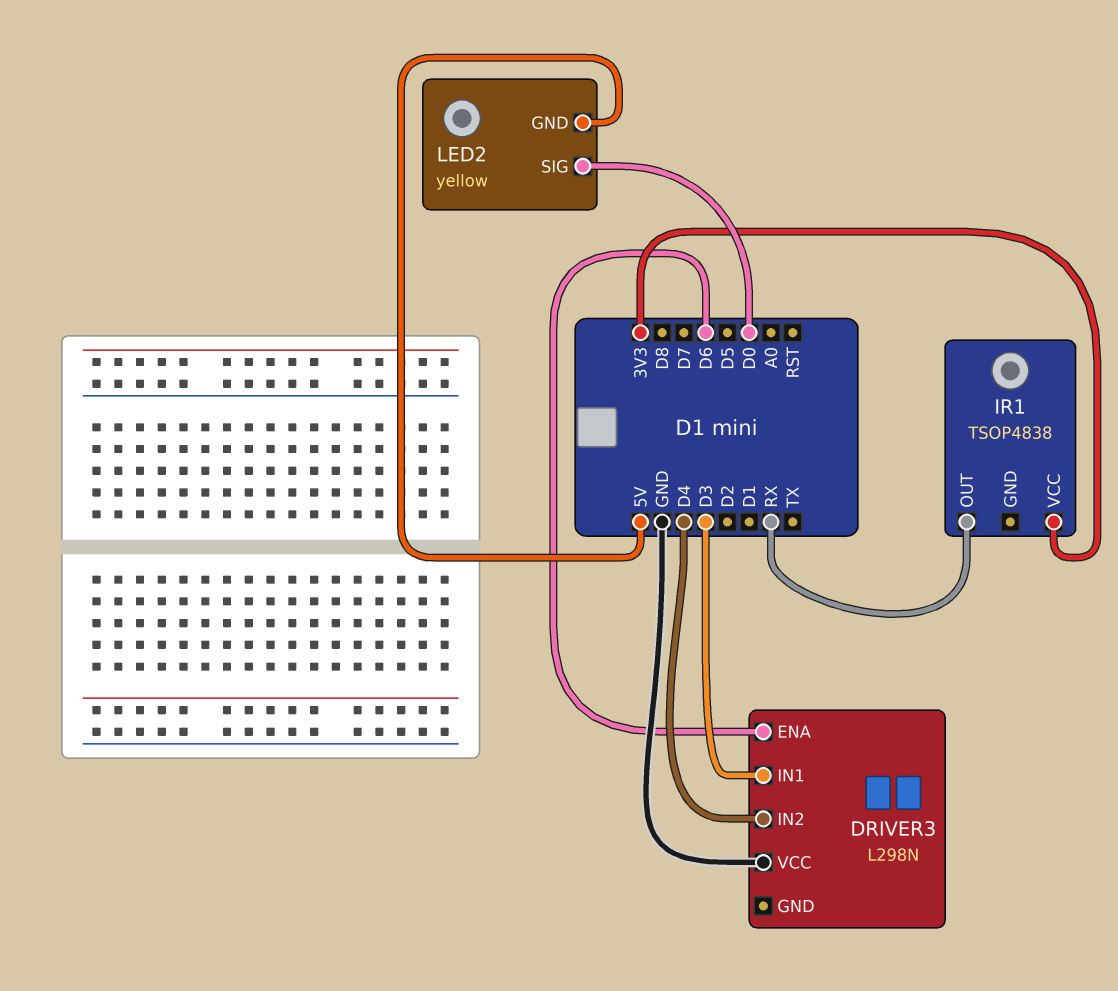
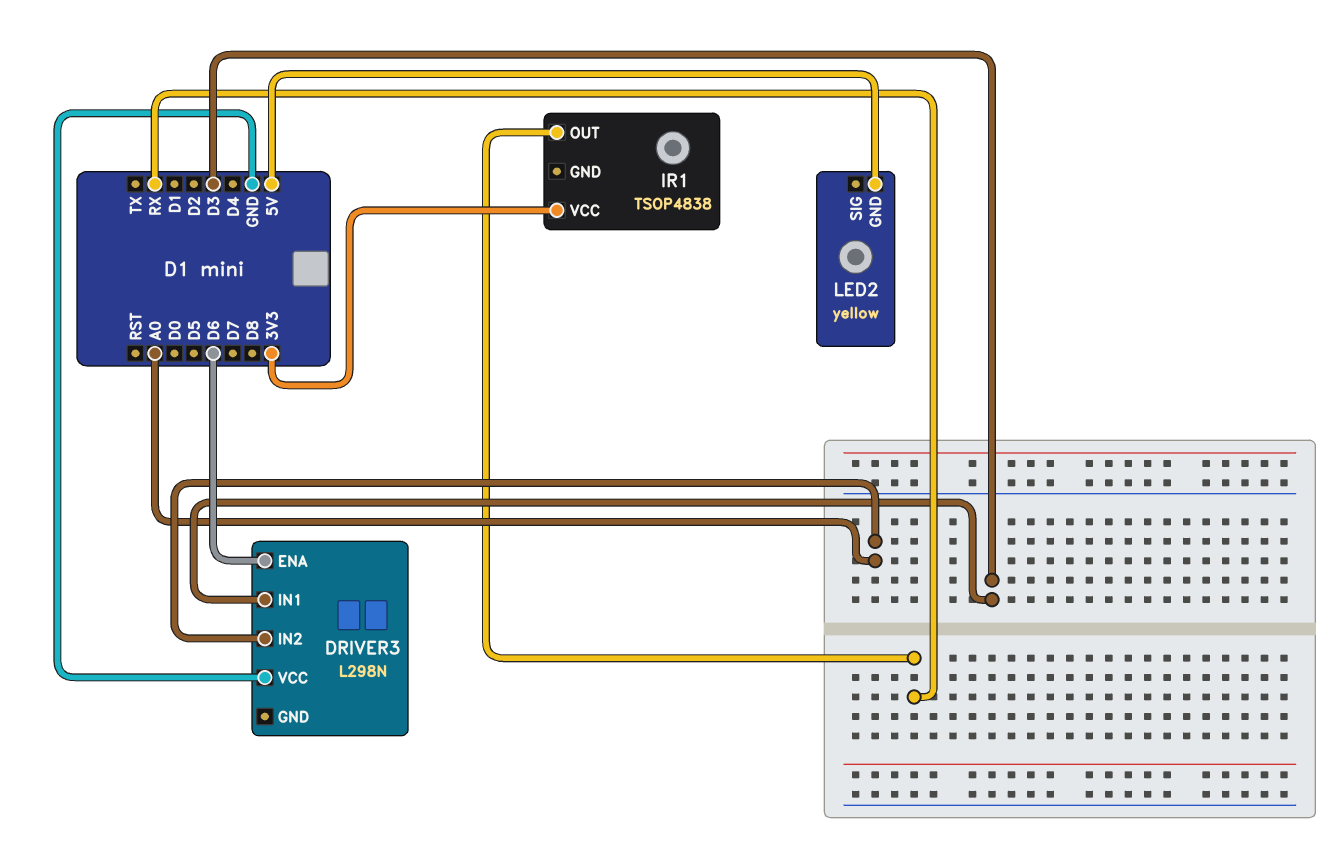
DRIVER3 pin IN2: D4 -> A0
LED2 pin SIG: D0 -> none

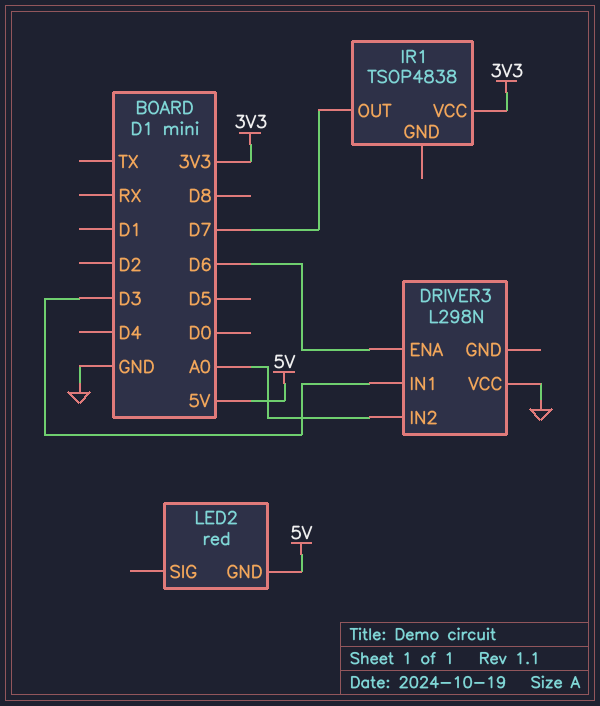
IR1 pin OUT: RX -> D7
LED2: yellow -> red

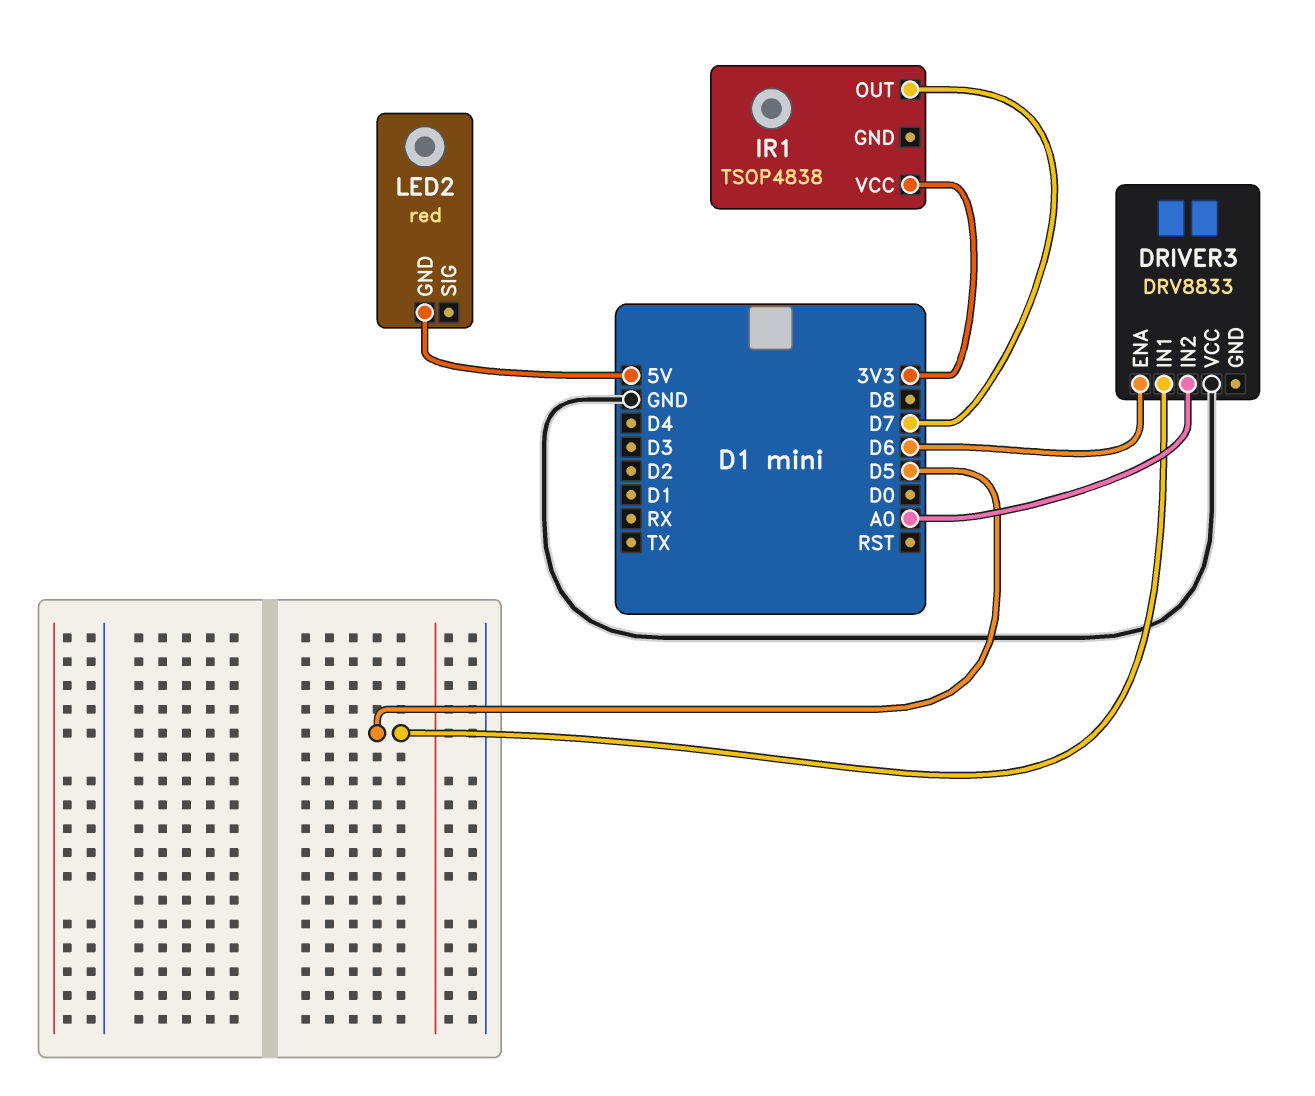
DRIVER3: L298N -> DRV8833
DRIVER3 pin IN1: D3 -> D5

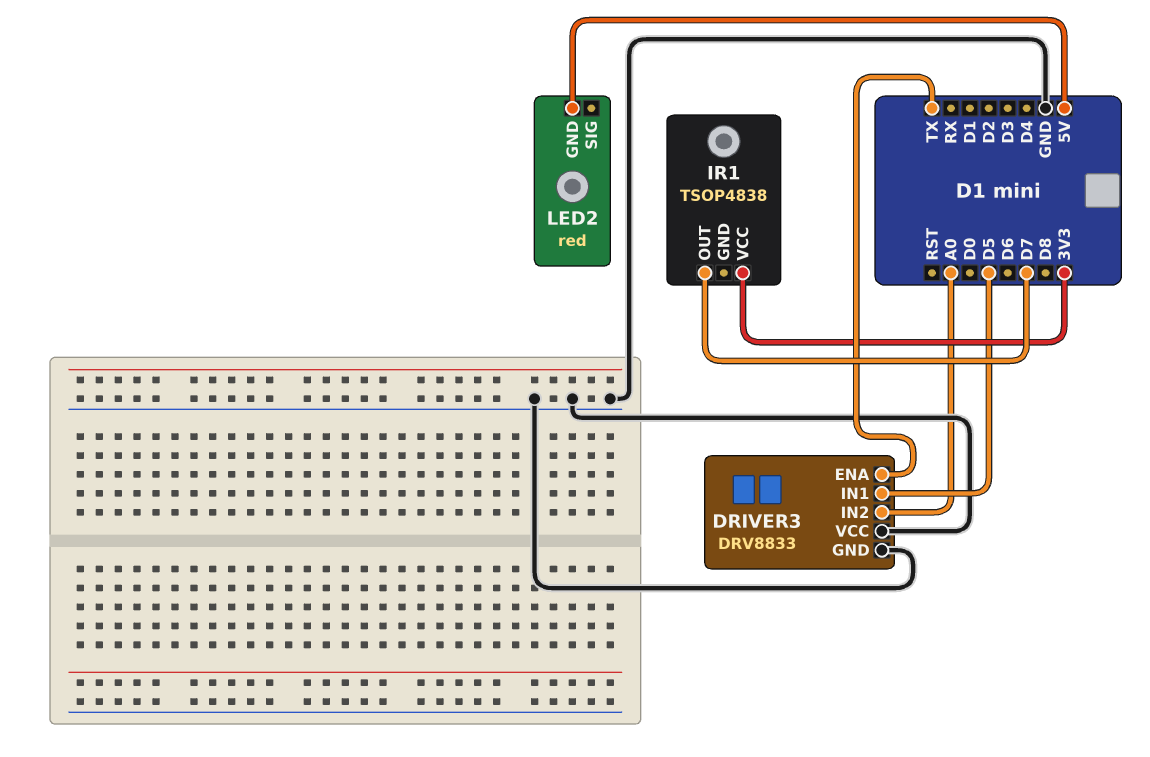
DRIVER3 pin ENA: D6 -> TX
DRIVER3 pin GND: none -> GND

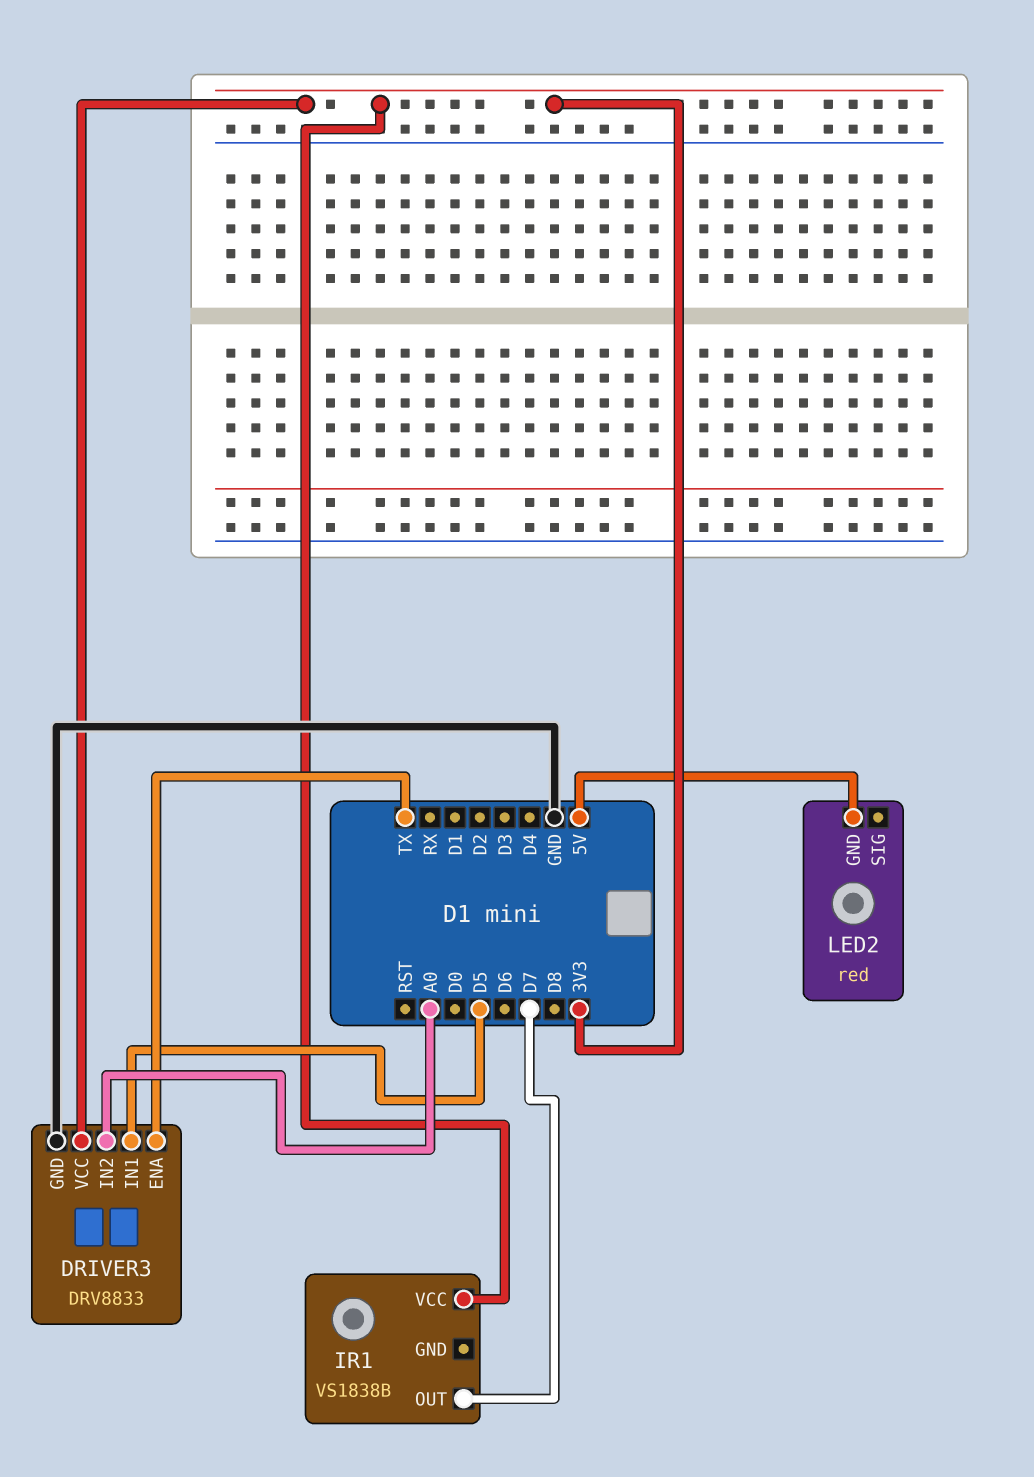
DRIVER3 pin VCC: GND -> 3V3
IR1: TSOP4838 -> VS1838B

